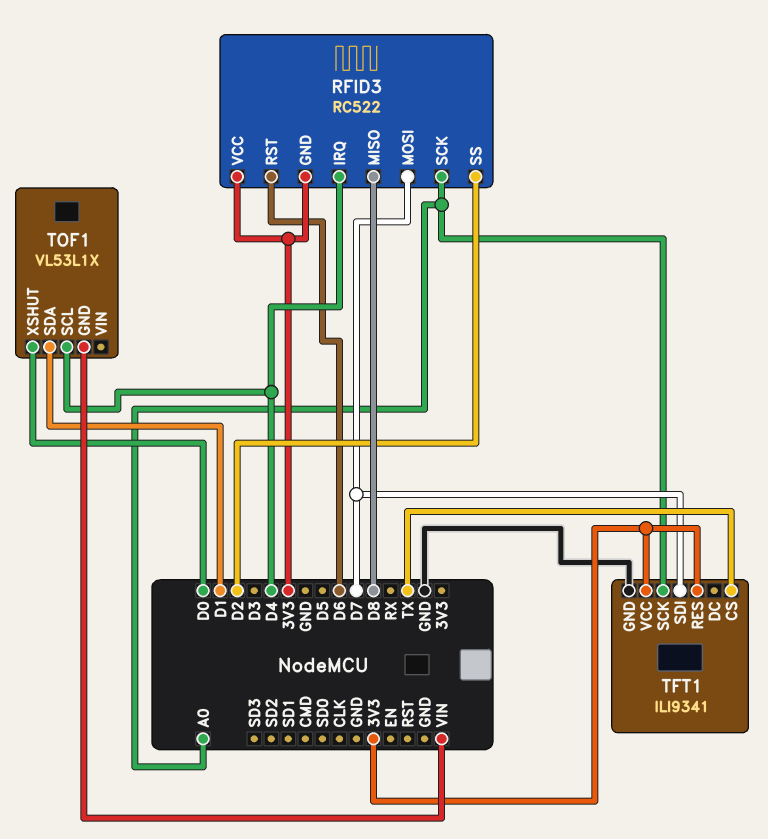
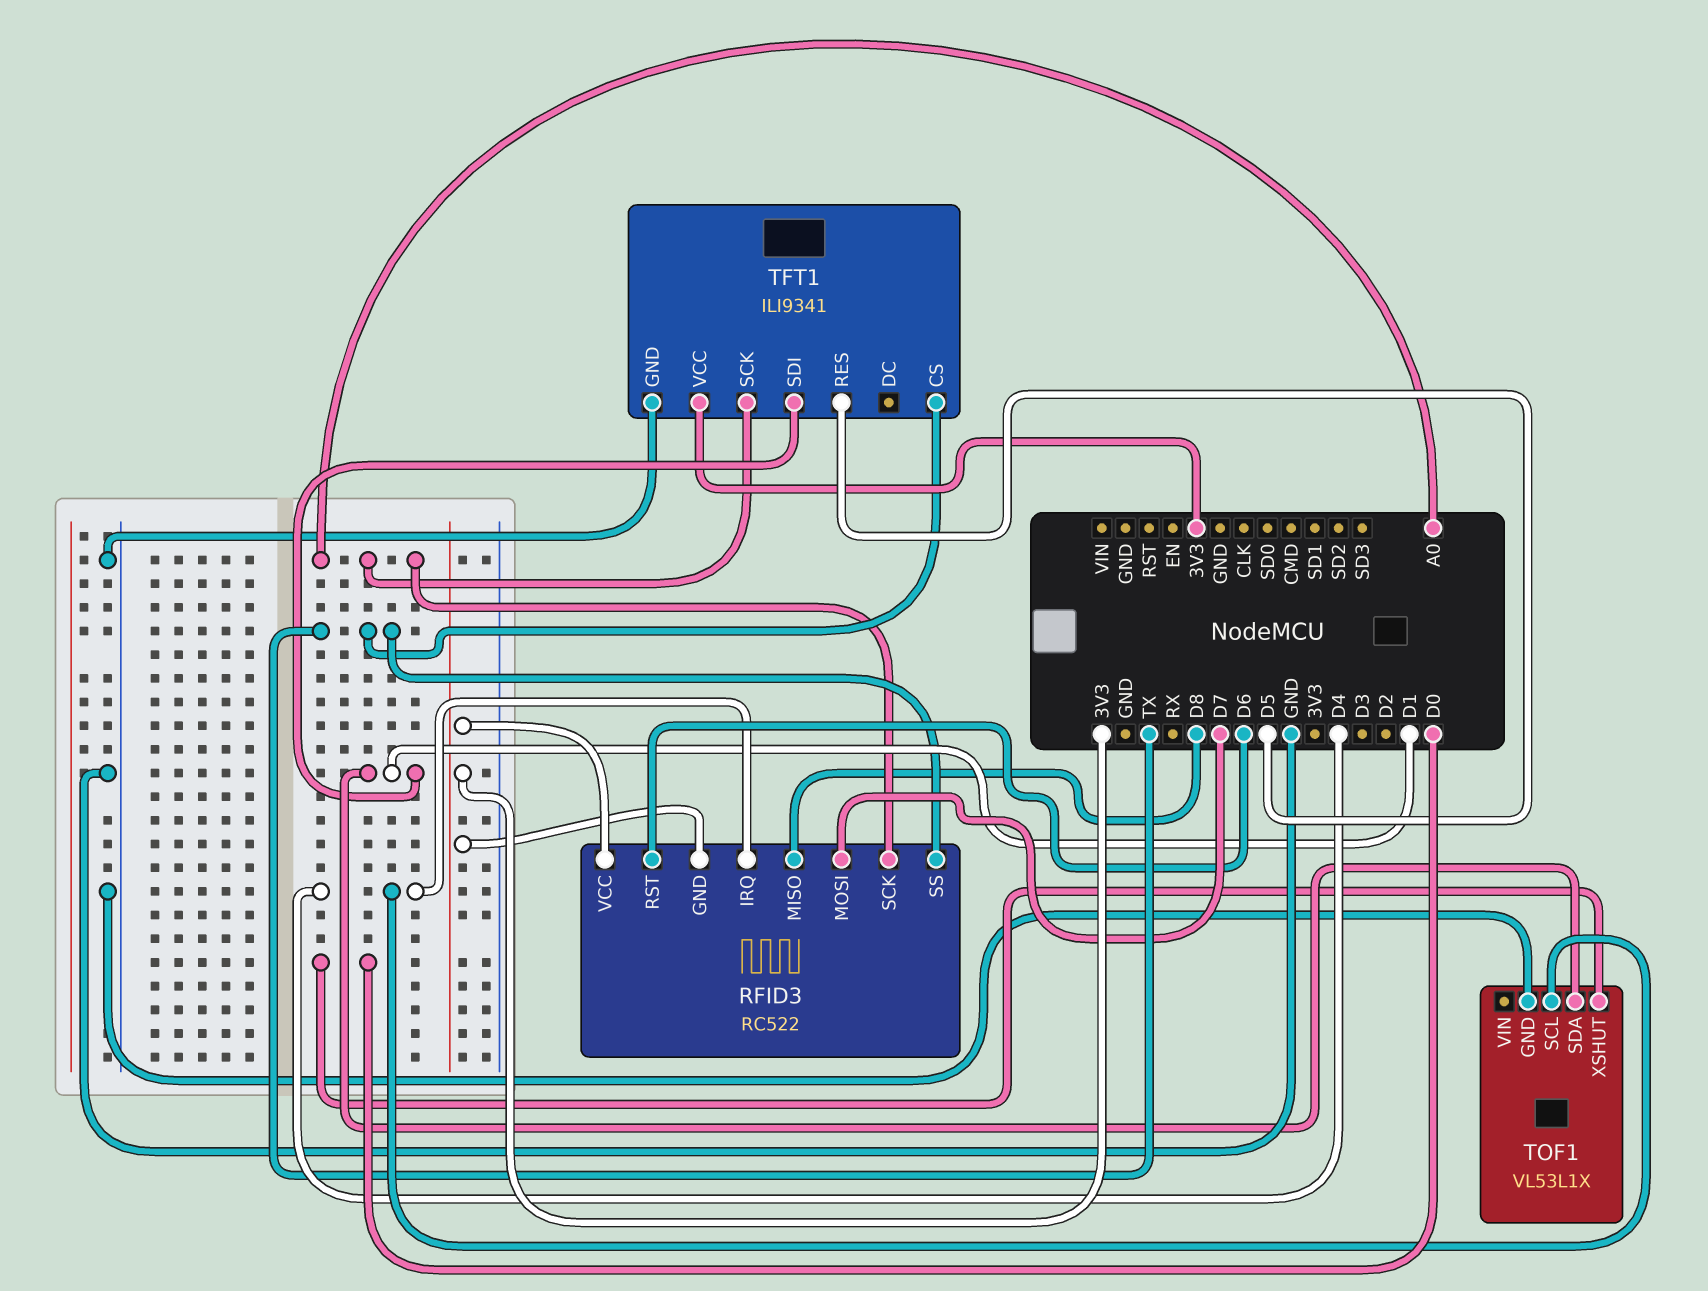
RFID3 pin SS: D2 -> TX
TFT1 pin RES: 3V3 -> D5
TFT1 pin SDI: D7 -> D1
TOF1 pin GND: VIN -> GND

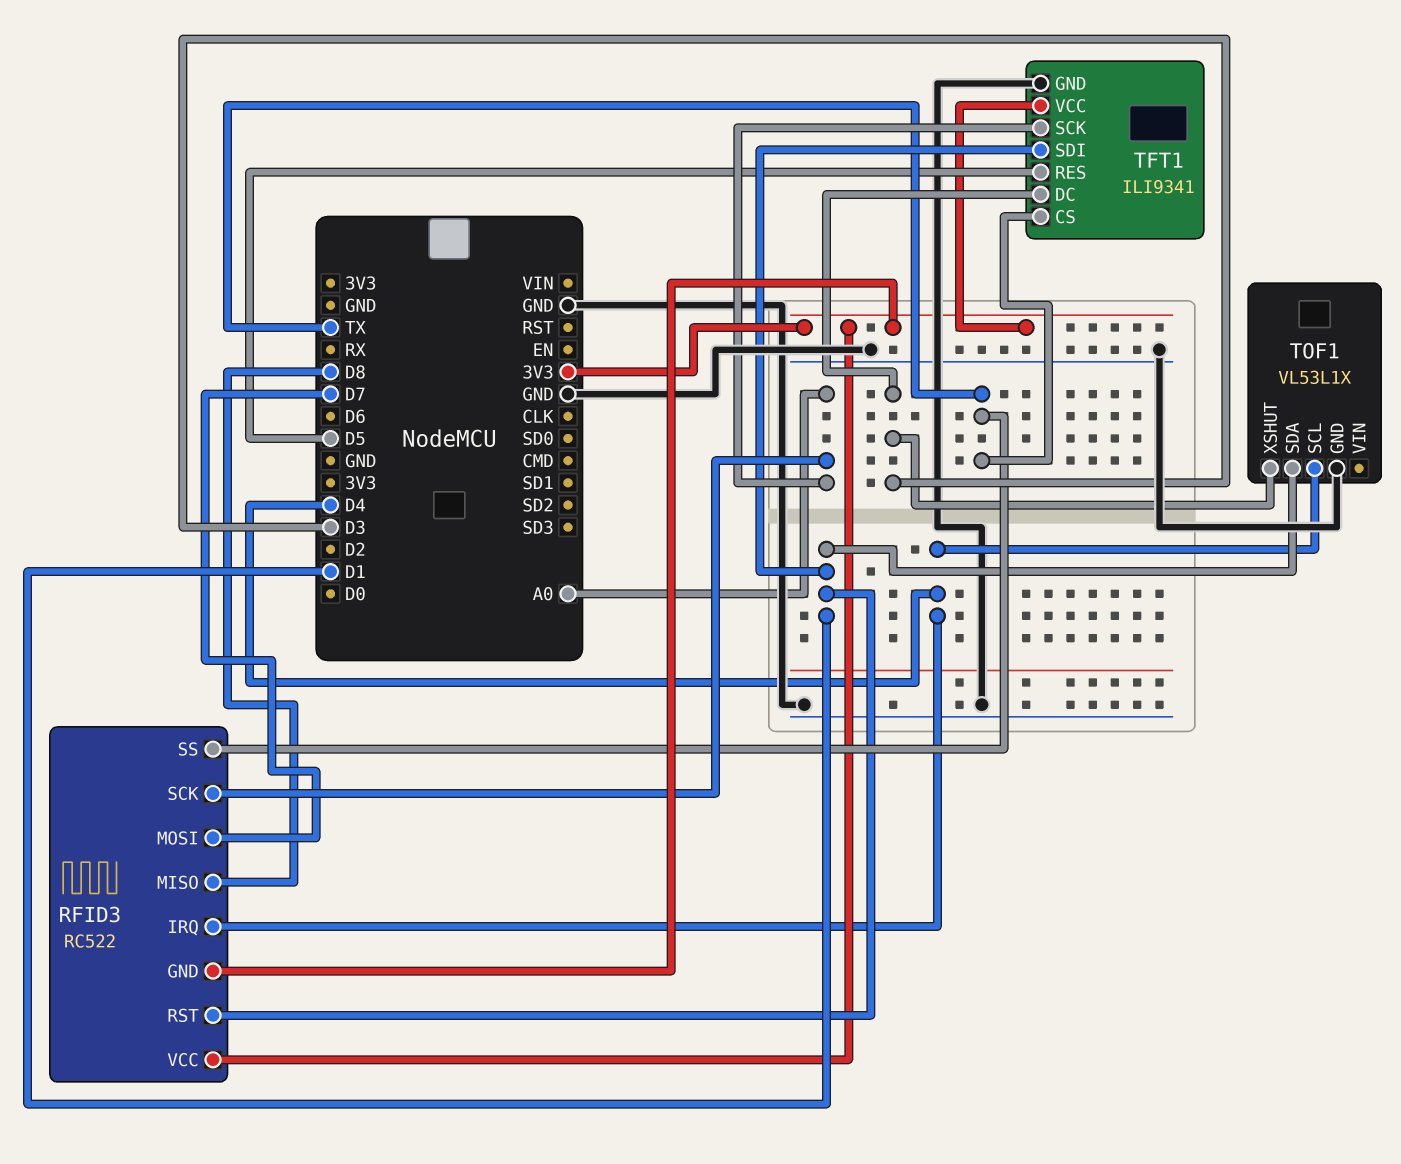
RFID3 pin RST: D6 -> D1
TFT1 pin DC: none -> D3
TOF1 pin XSHUT: D0 -> D3

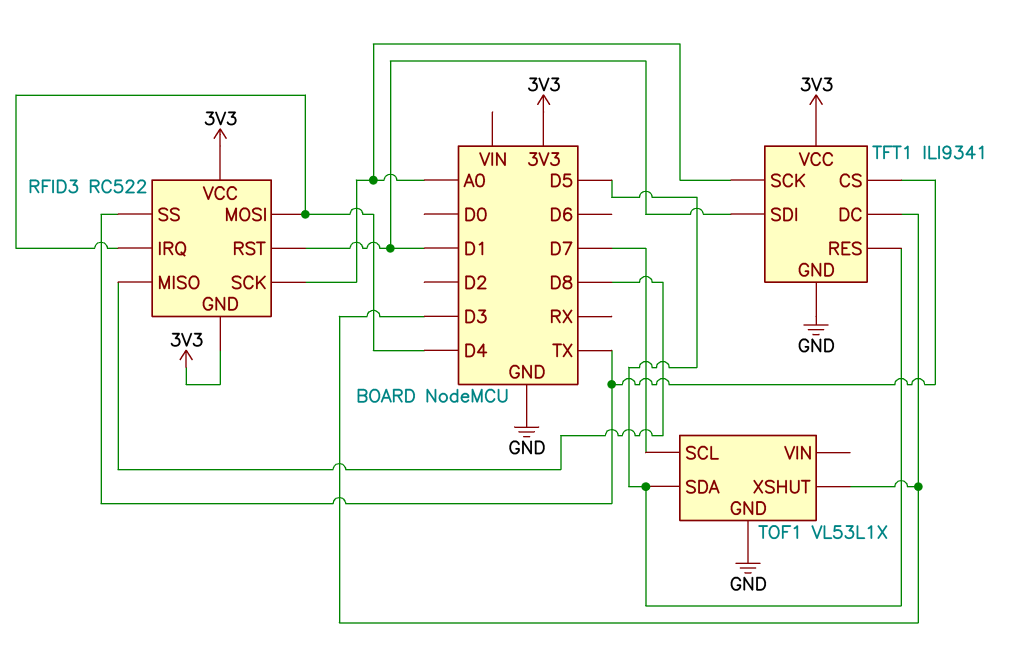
RFID3 pin MOSI: D7 -> D4
TOF1 pin SCL: D4 -> D7
TOF1 pin SDA: D1 -> D5

